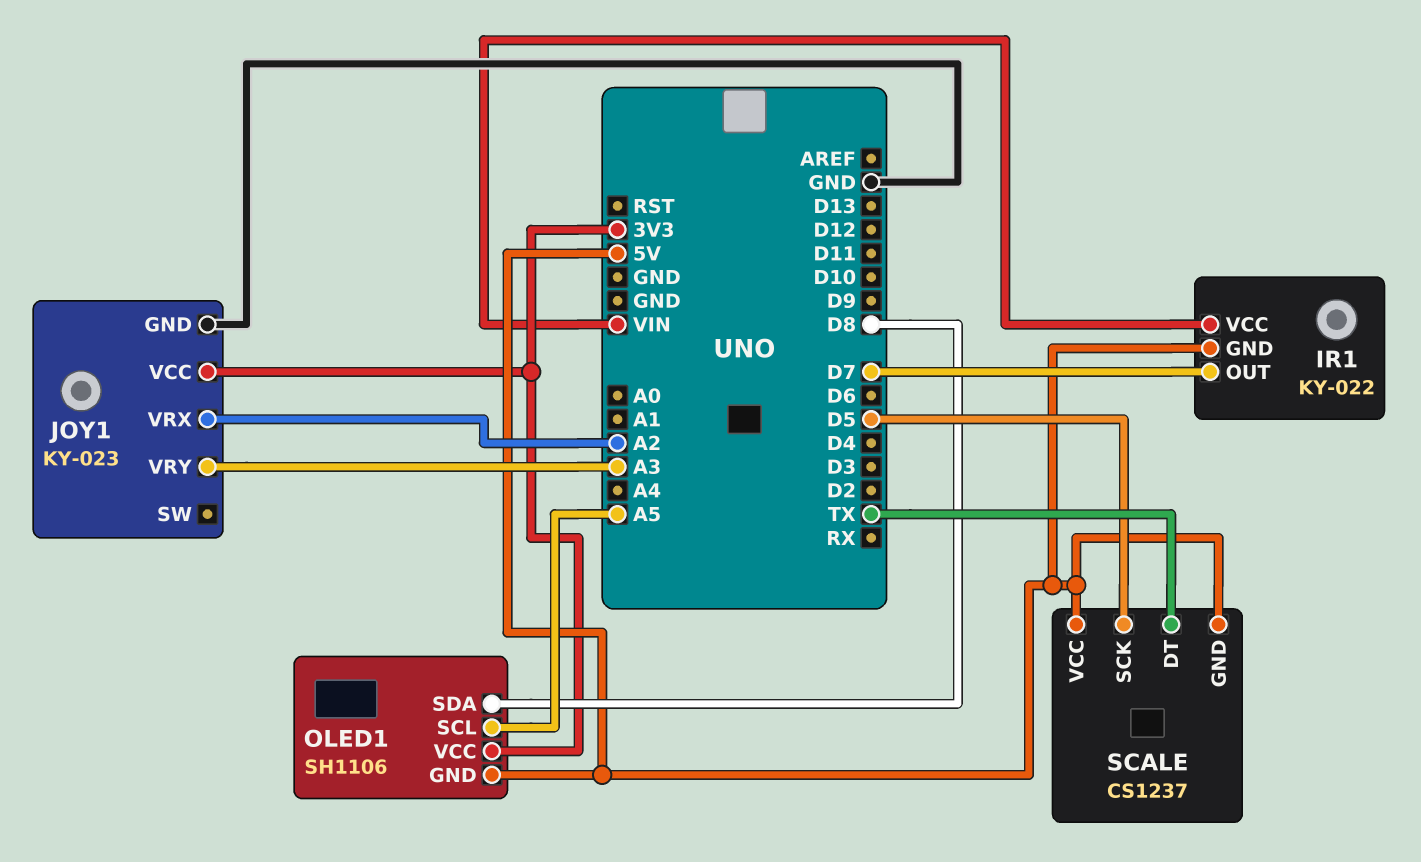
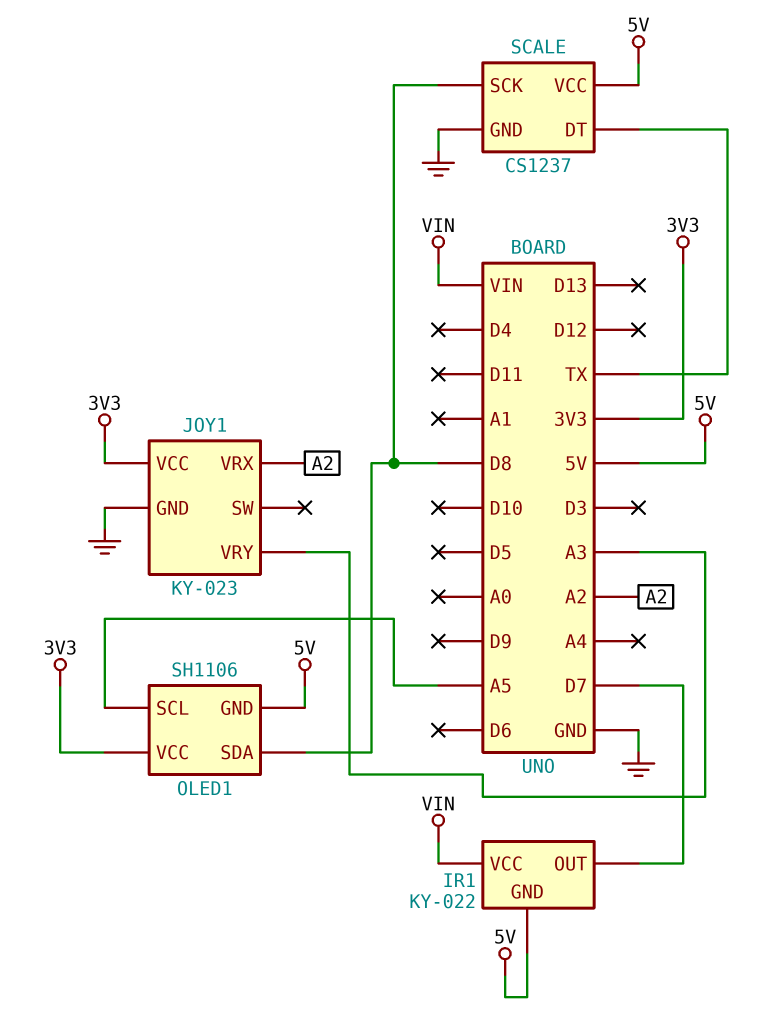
SCALE pin GND: 5V -> GND
SCALE pin SCK: D5 -> D8

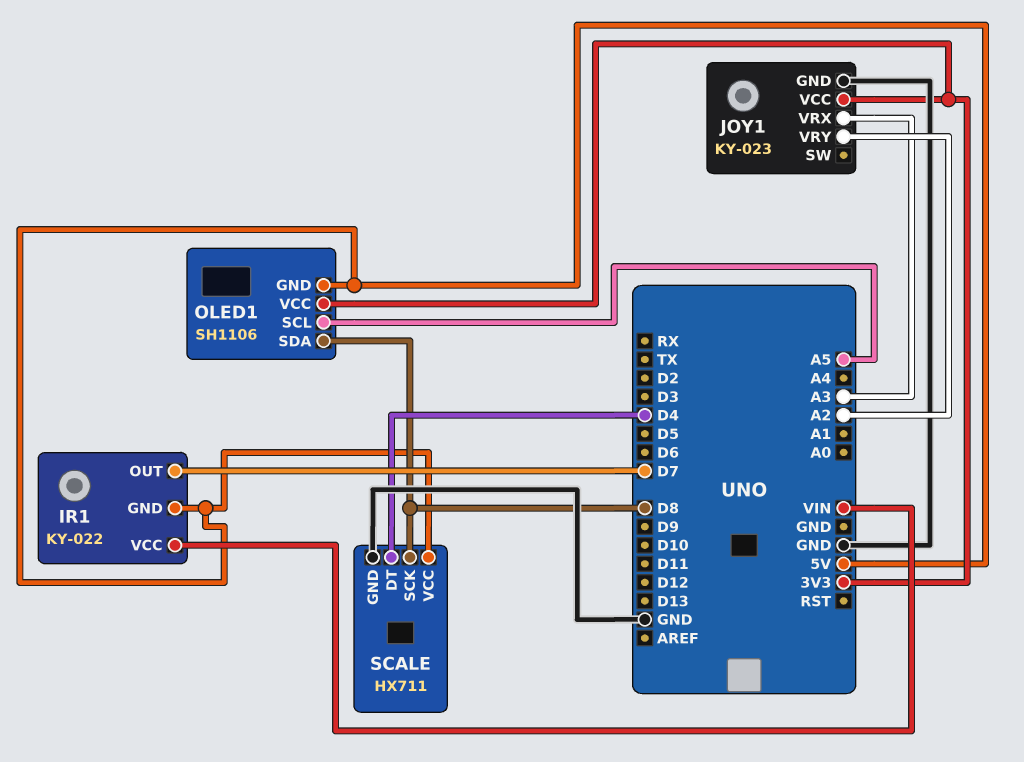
JOY1 pin VRX: A2 -> A3
JOY1 pin VRY: A3 -> A2
SCALE: CS1237 -> HX711
SCALE pin DT: TX -> D4

